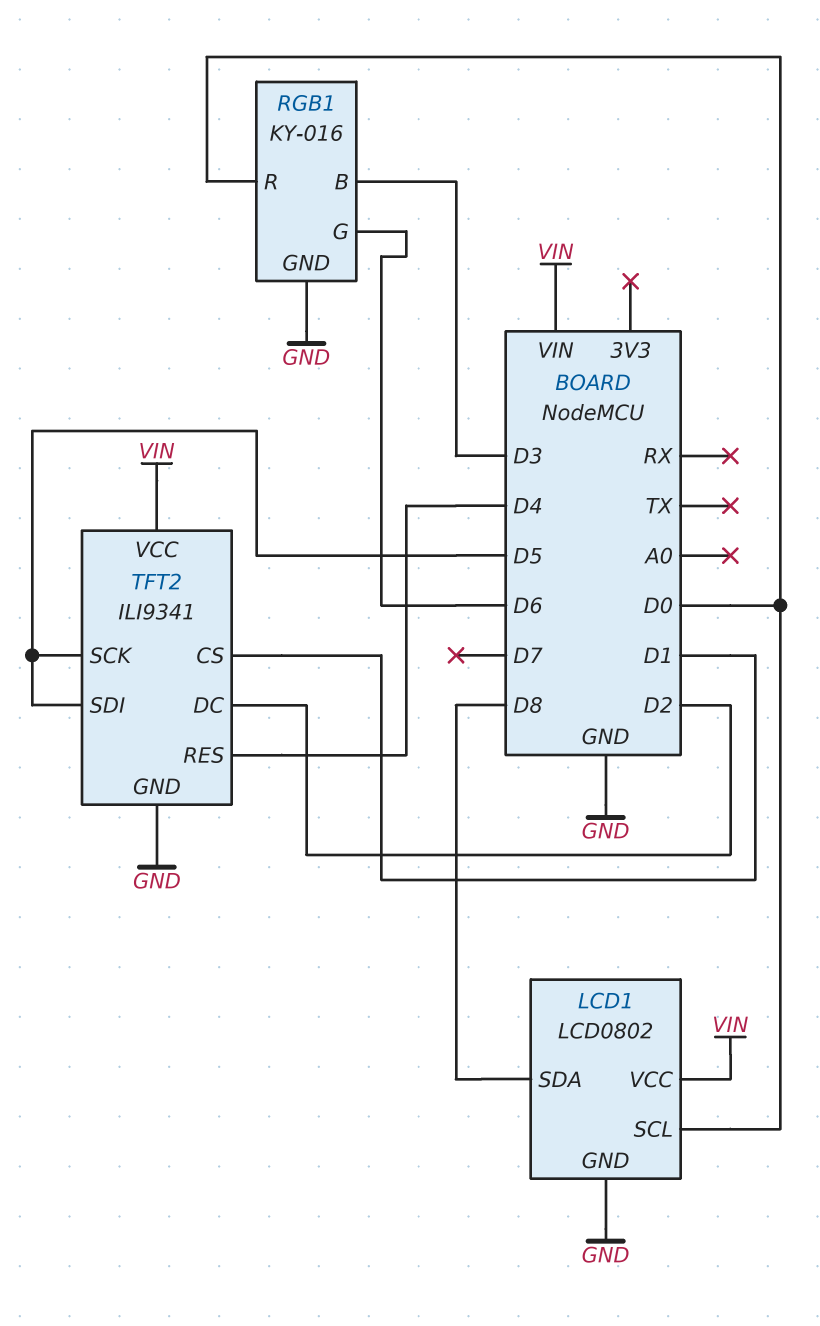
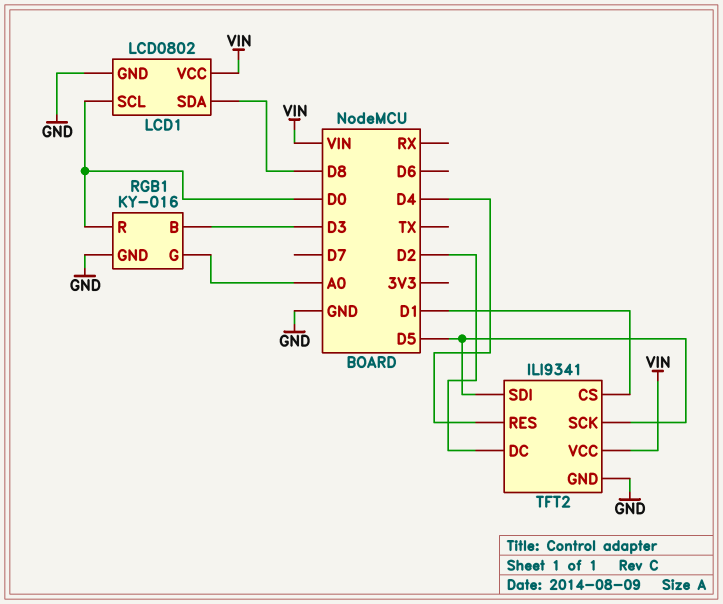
RGB1 pin G: D6 -> A0

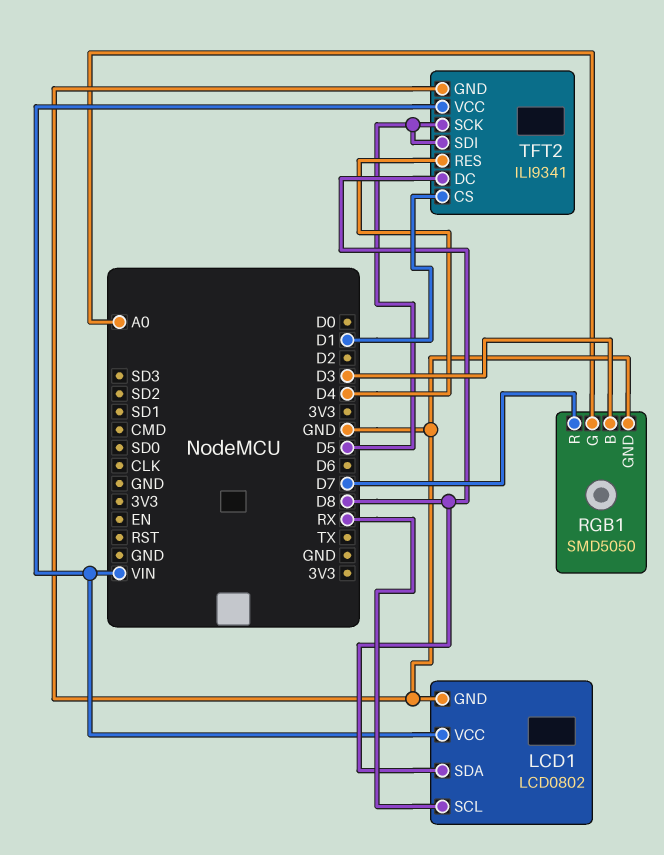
LCD1 pin SCL: D0 -> RX
RGB1: KY-016 -> SMD5050
RGB1 pin R: D0 -> D7
TFT2 pin DC: D2 -> D8

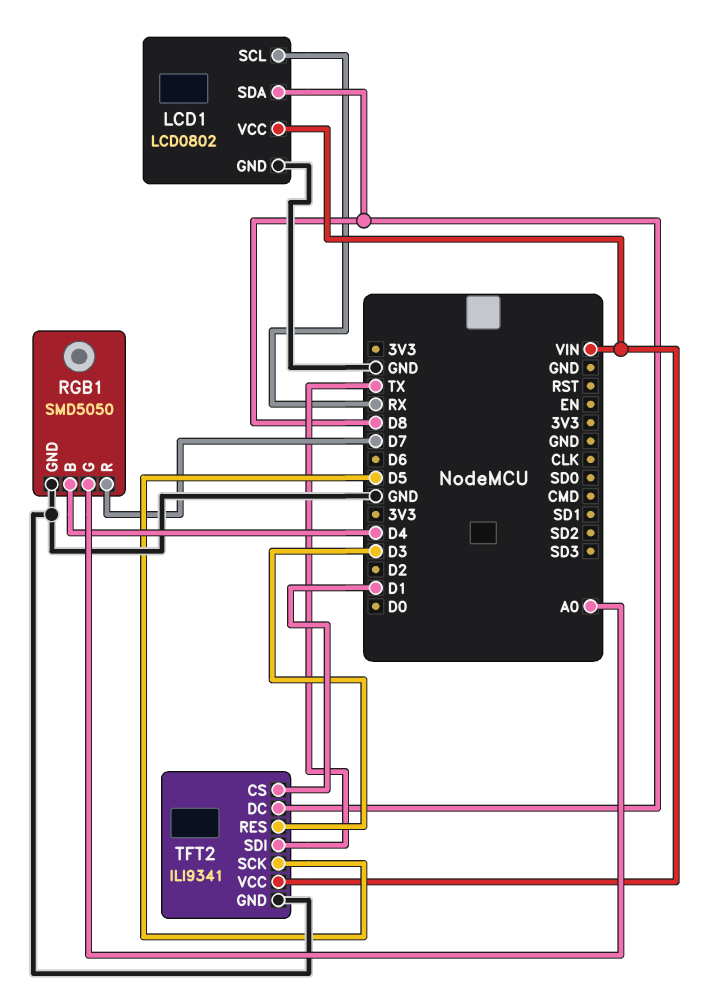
RGB1 pin B: D3 -> D4
TFT2 pin RES: D4 -> D3
TFT2 pin SDI: D5 -> TX

